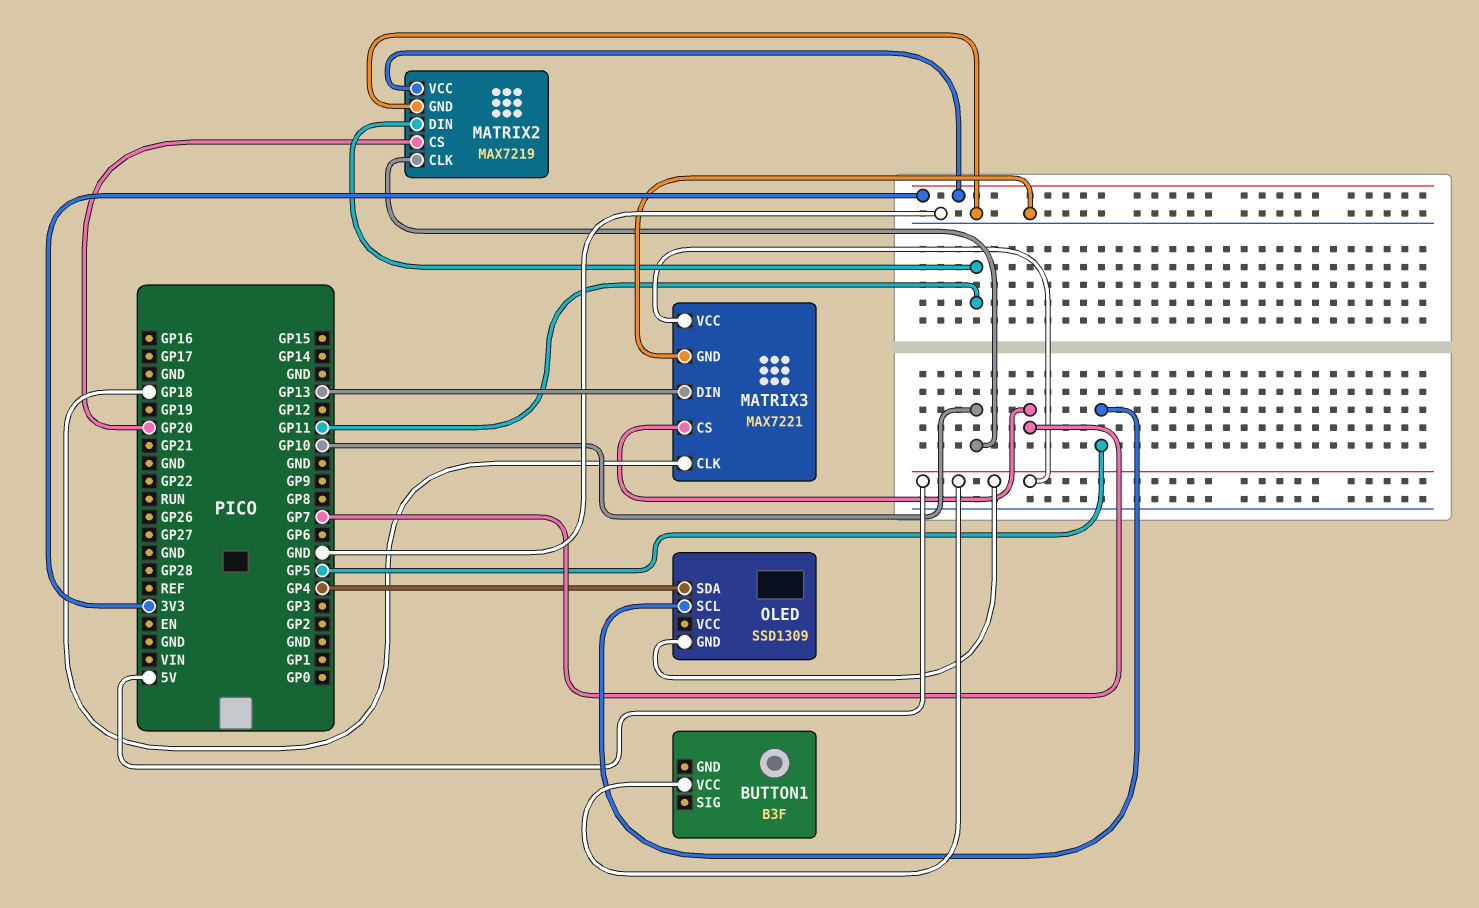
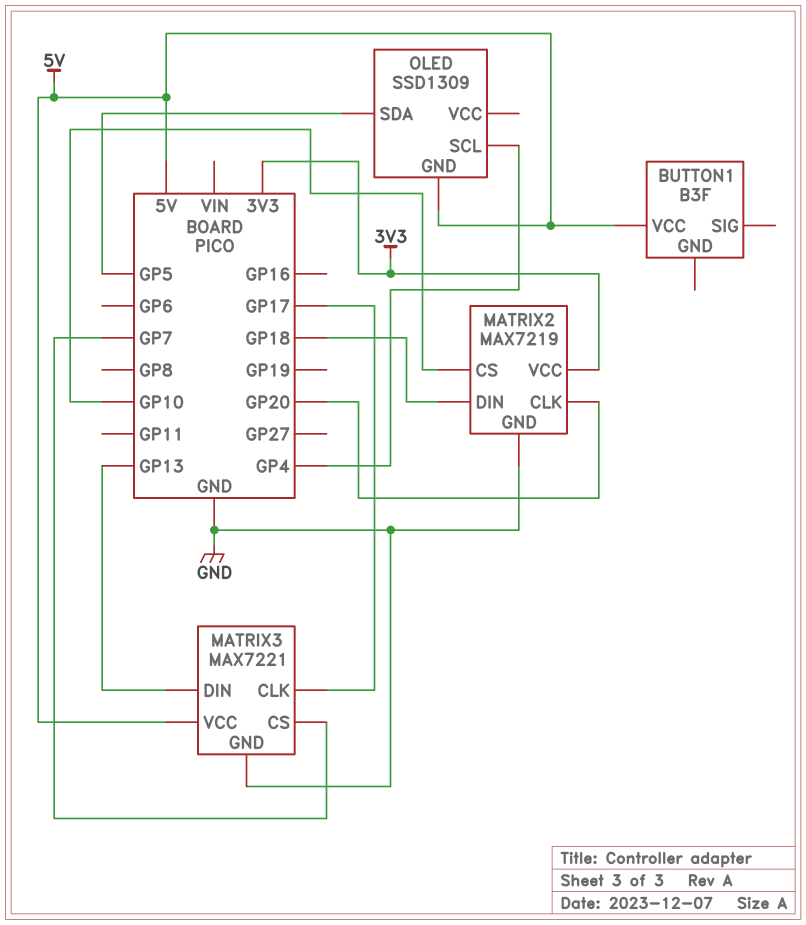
MATRIX2 pin CLK: GP10 -> GP20
MATRIX2 pin CS: GP20 -> GP10
MATRIX2 pin DIN: GP11 -> GP18
MATRIX3 pin CLK: GP18 -> GP17
OLED pin SCL: GP5 -> GP4
OLED pin SDA: GP4 -> GP5

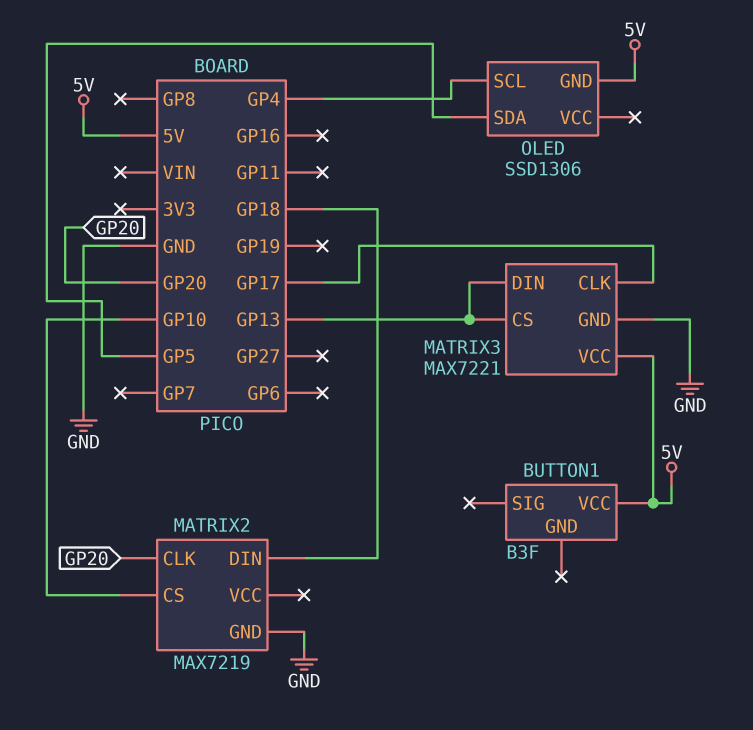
MATRIX2 pin VCC: 3V3 -> none
MATRIX3 pin CS: GP7 -> GP13
OLED: SSD1309 -> SSD1306

